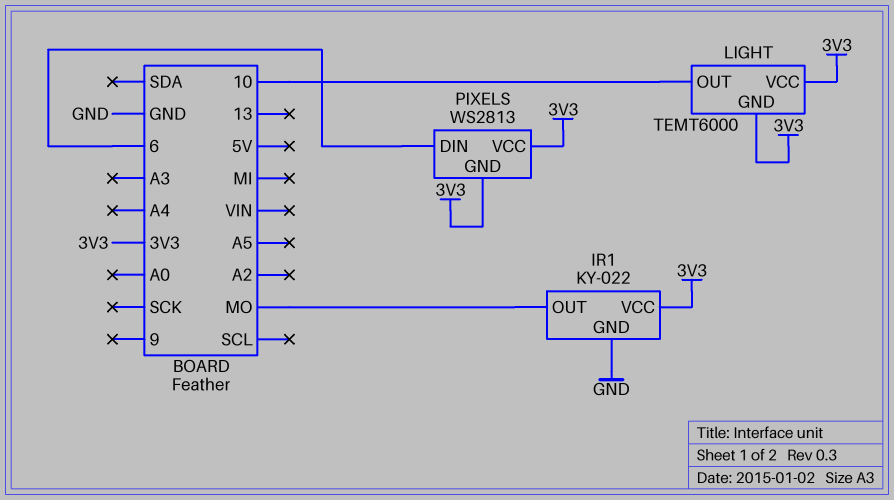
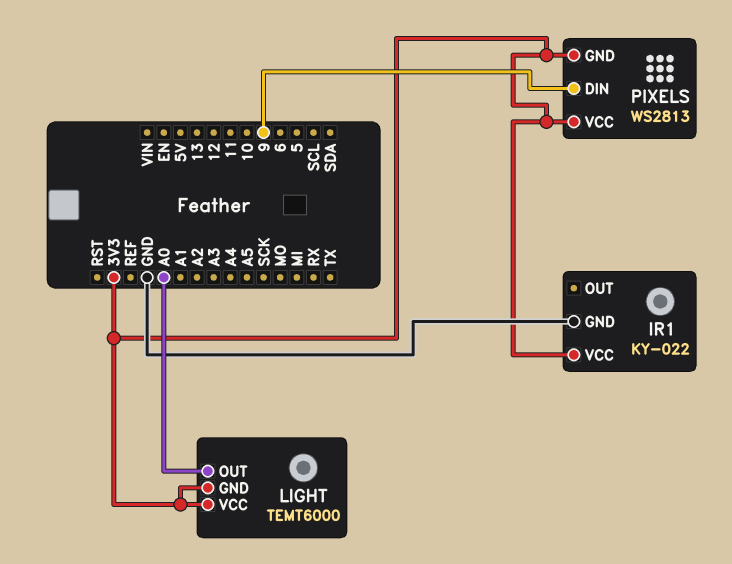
IR1 pin OUT: MO -> none
LIGHT pin OUT: 10 -> A0
PIXELS pin DIN: 6 -> 9

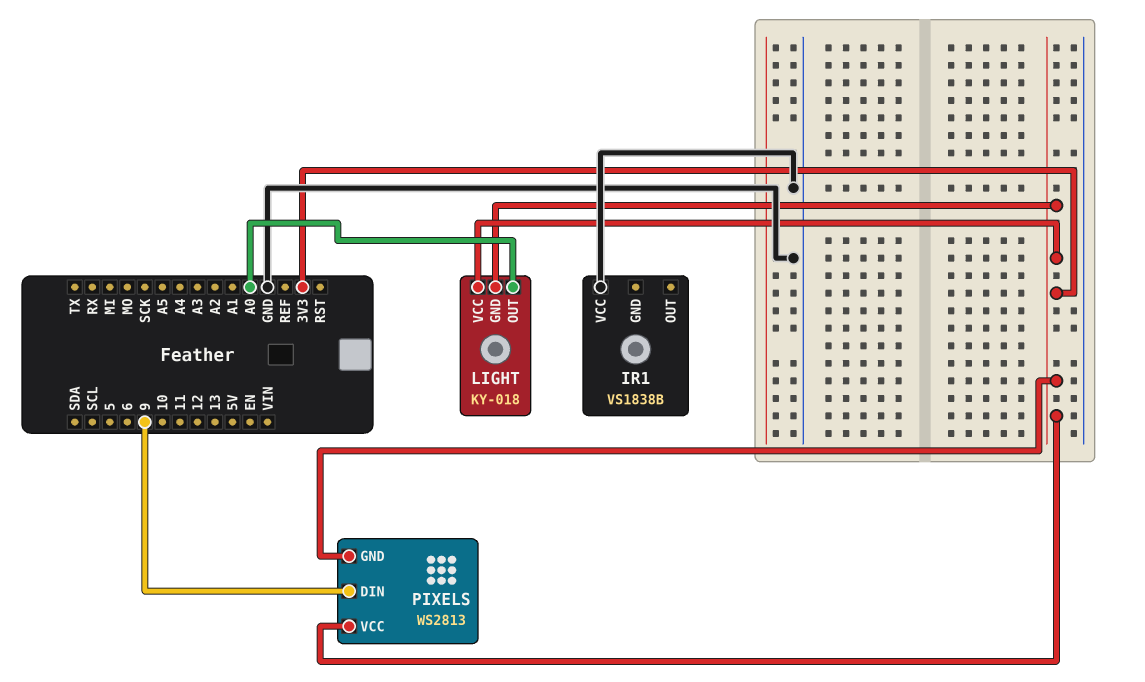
IR1: KY-022 -> VS1838B
IR1 pin GND: GND -> none
IR1 pin VCC: 3V3 -> GND
LIGHT: TEMT6000 -> KY-018

